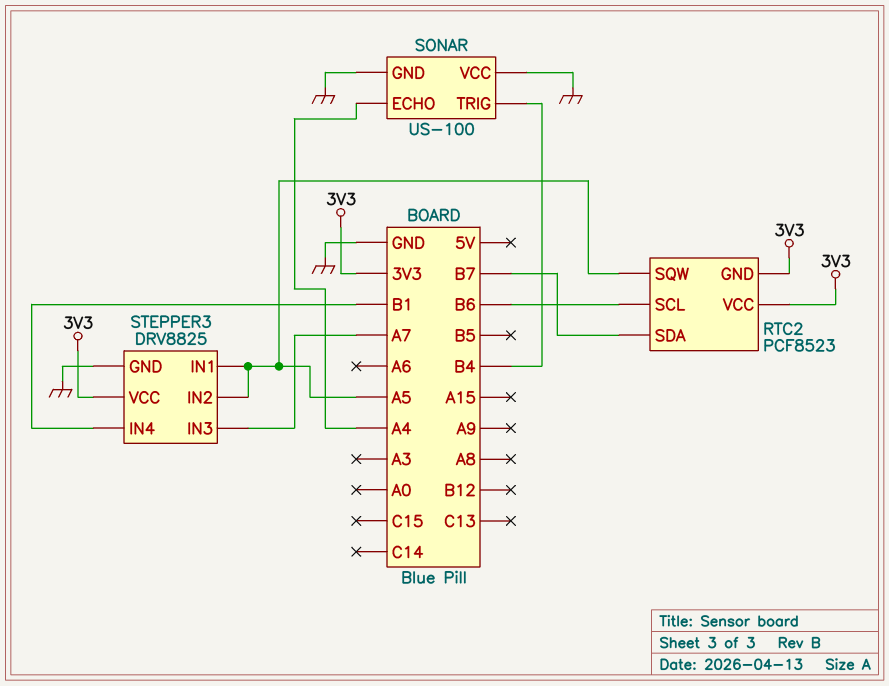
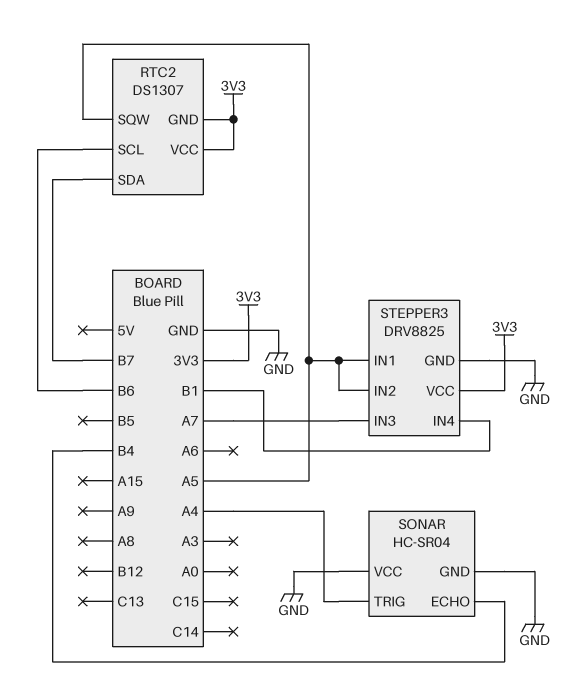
RTC2: PCF8523 -> DS1307
SONAR: US-100 -> HC-SR04
SONAR pin ECHO: A4 -> B4
SONAR pin TRIG: B4 -> A4

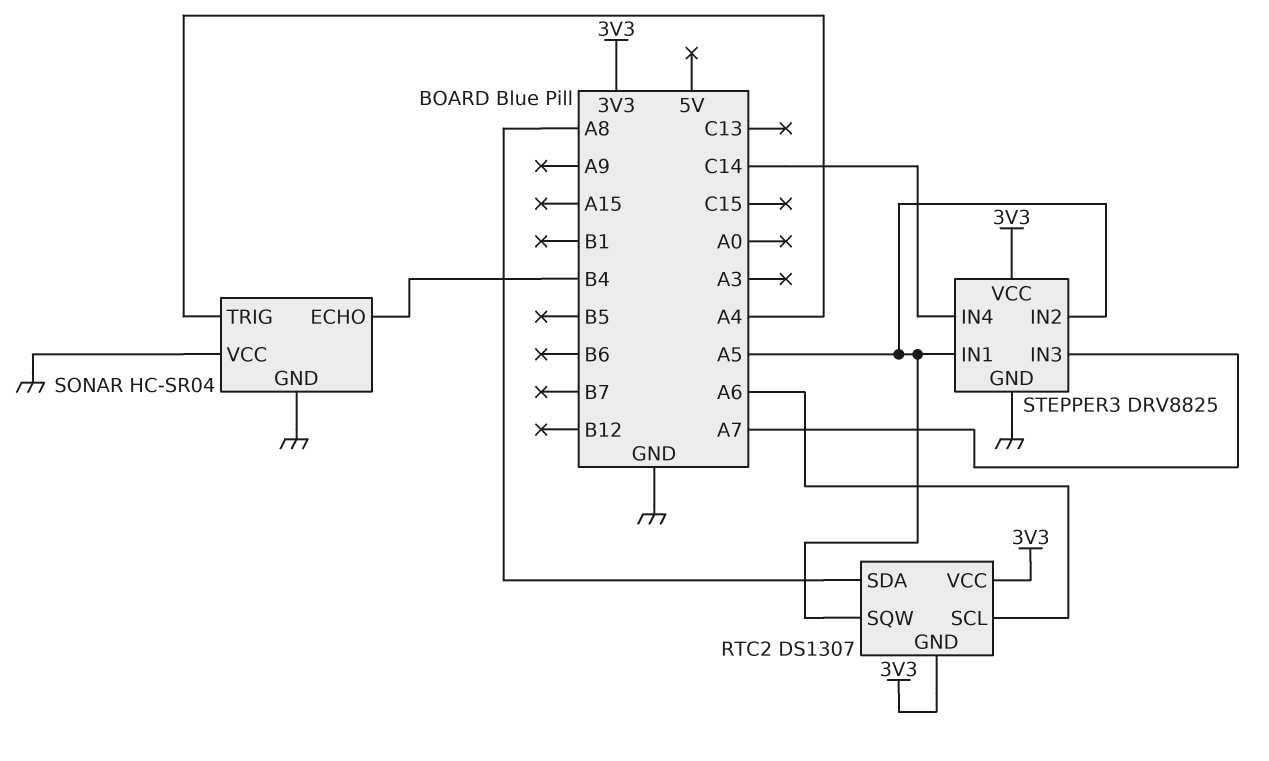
RTC2 pin SCL: B6 -> A6
RTC2 pin SDA: B7 -> A8
STEPPER3 pin IN4: B1 -> C14

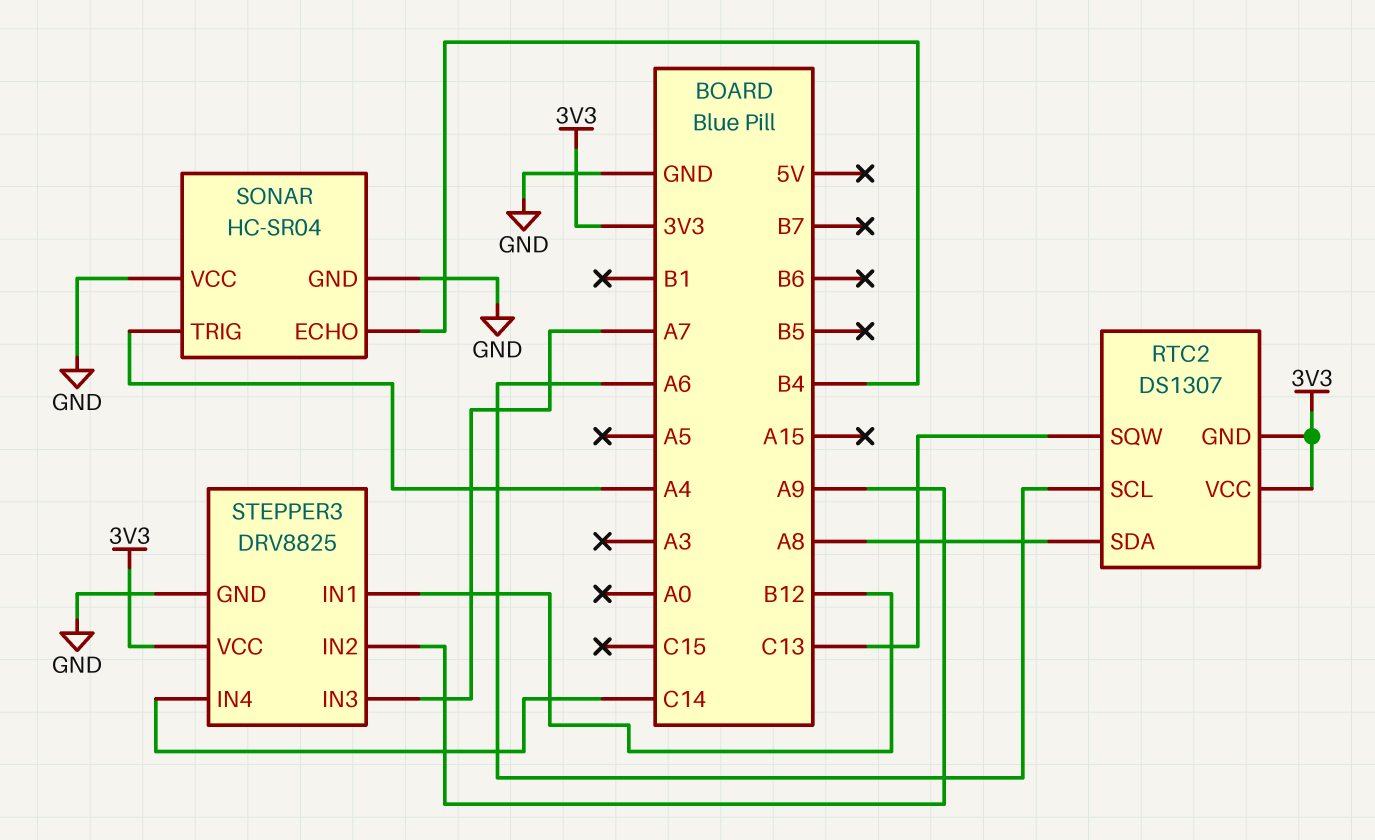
RTC2 pin SQW: A5 -> C13
STEPPER3 pin IN1: A5 -> B12
STEPPER3 pin IN2: A5 -> A9

